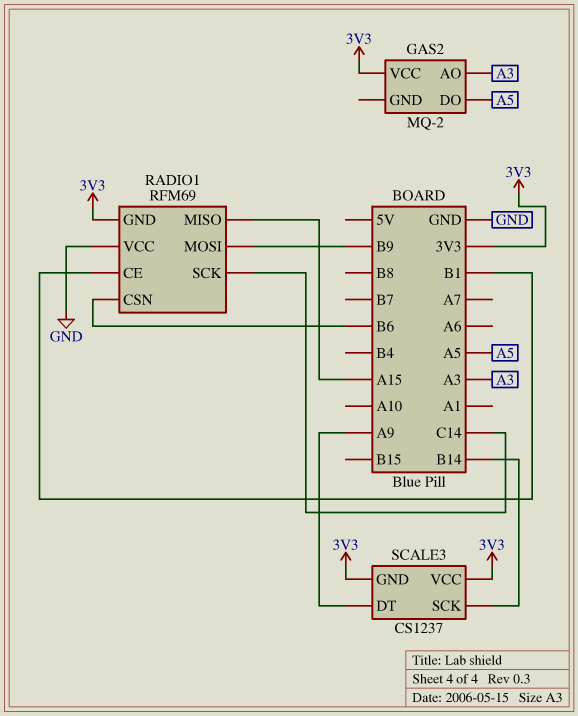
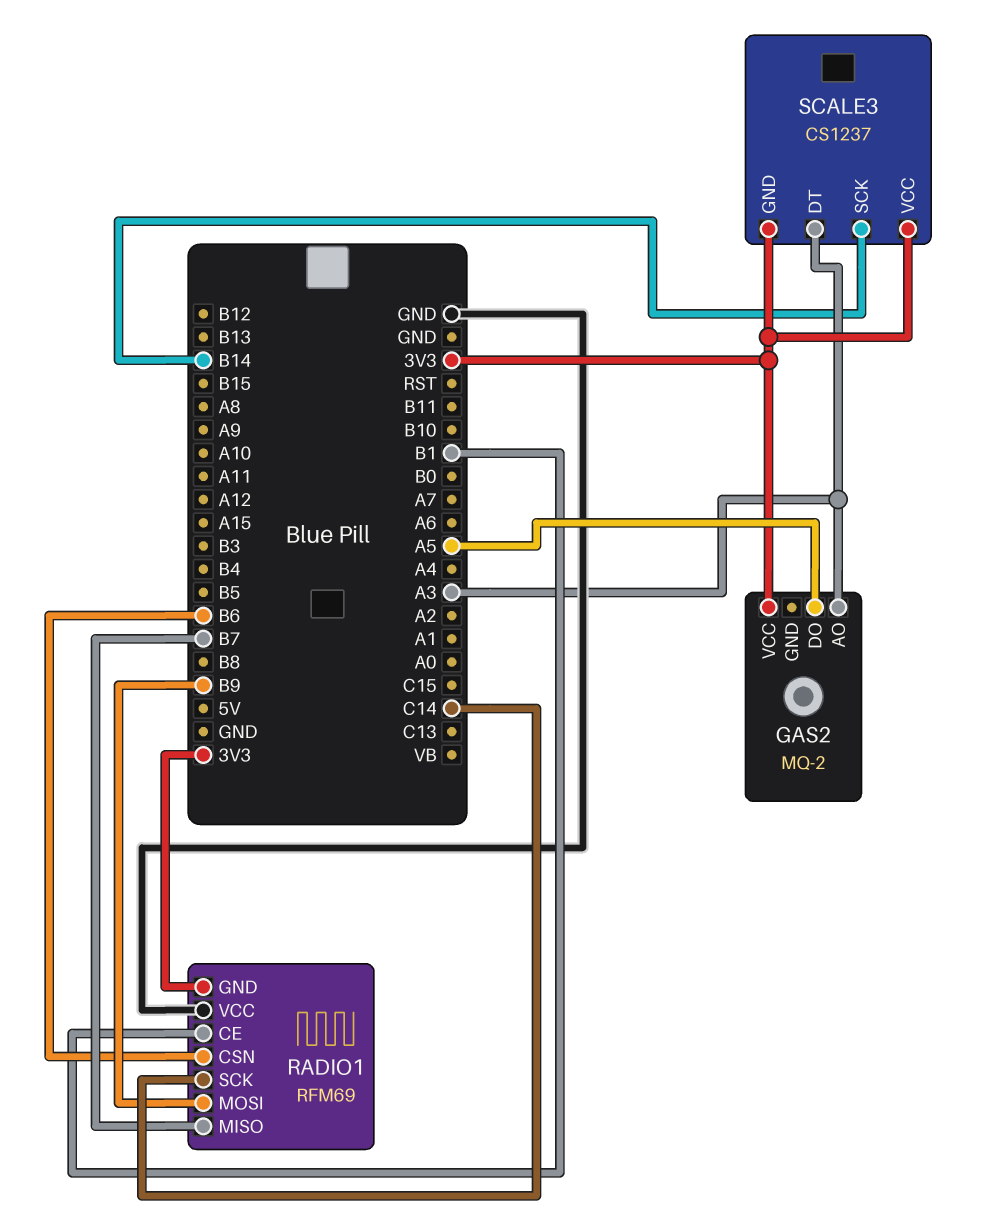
RADIO1 pin MISO: A15 -> B7
SCALE3 pin DT: A9 -> A3

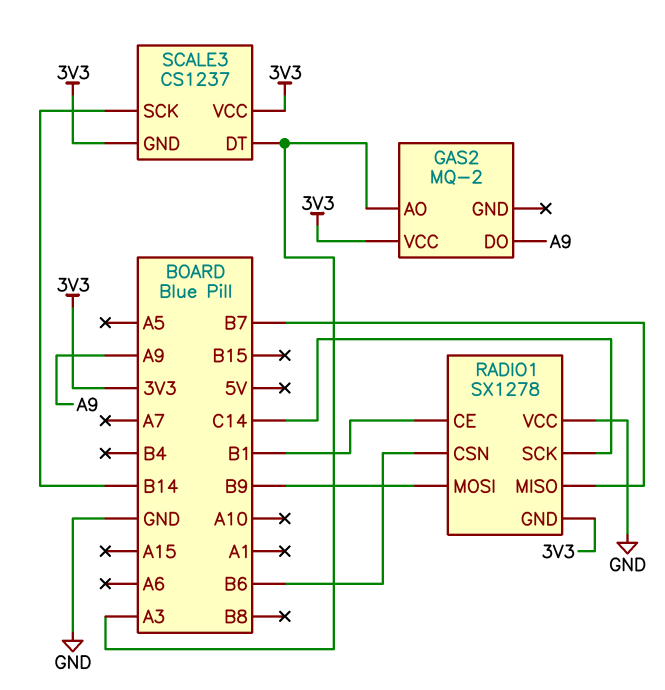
GAS2 pin DO: A5 -> A9
RADIO1: RFM69 -> SX1278

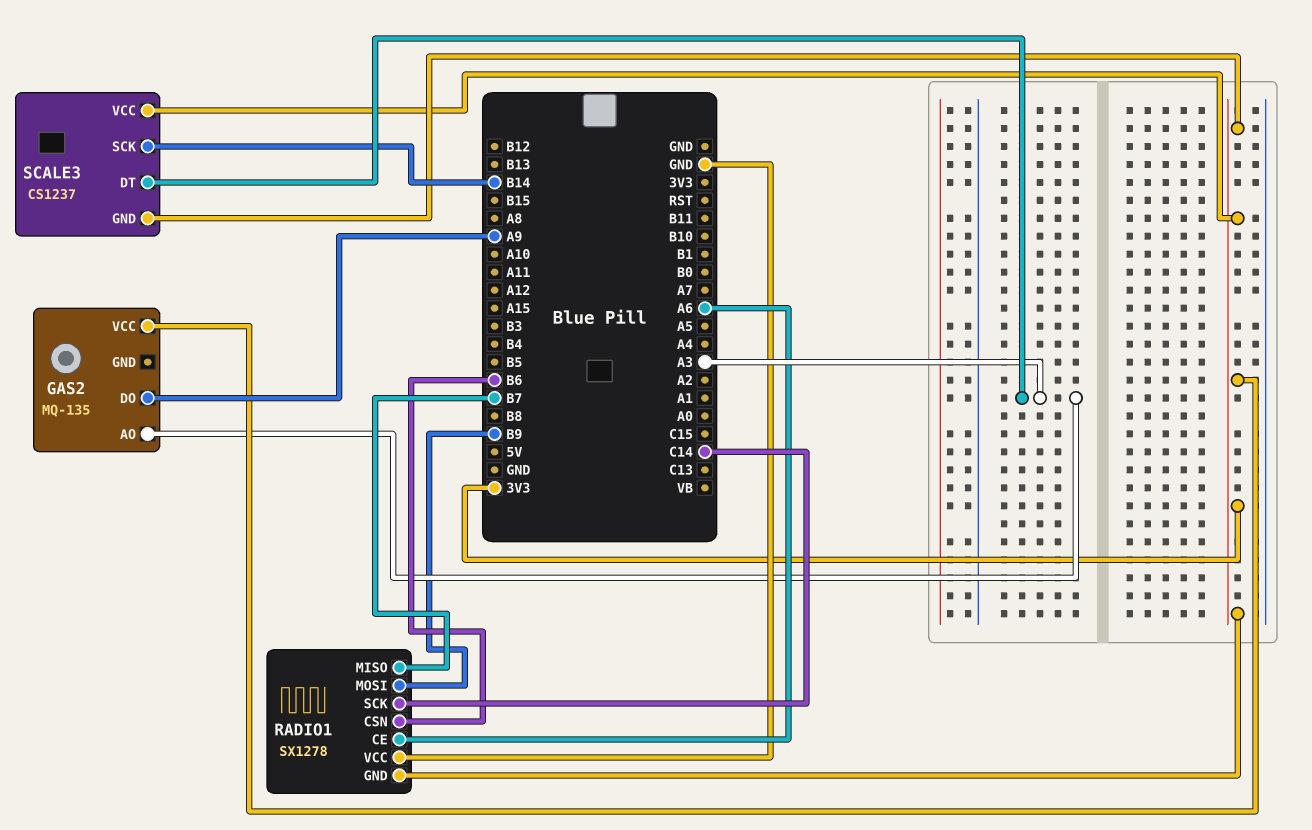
GAS2: MQ-2 -> MQ-135
RADIO1 pin CE: B1 -> A6

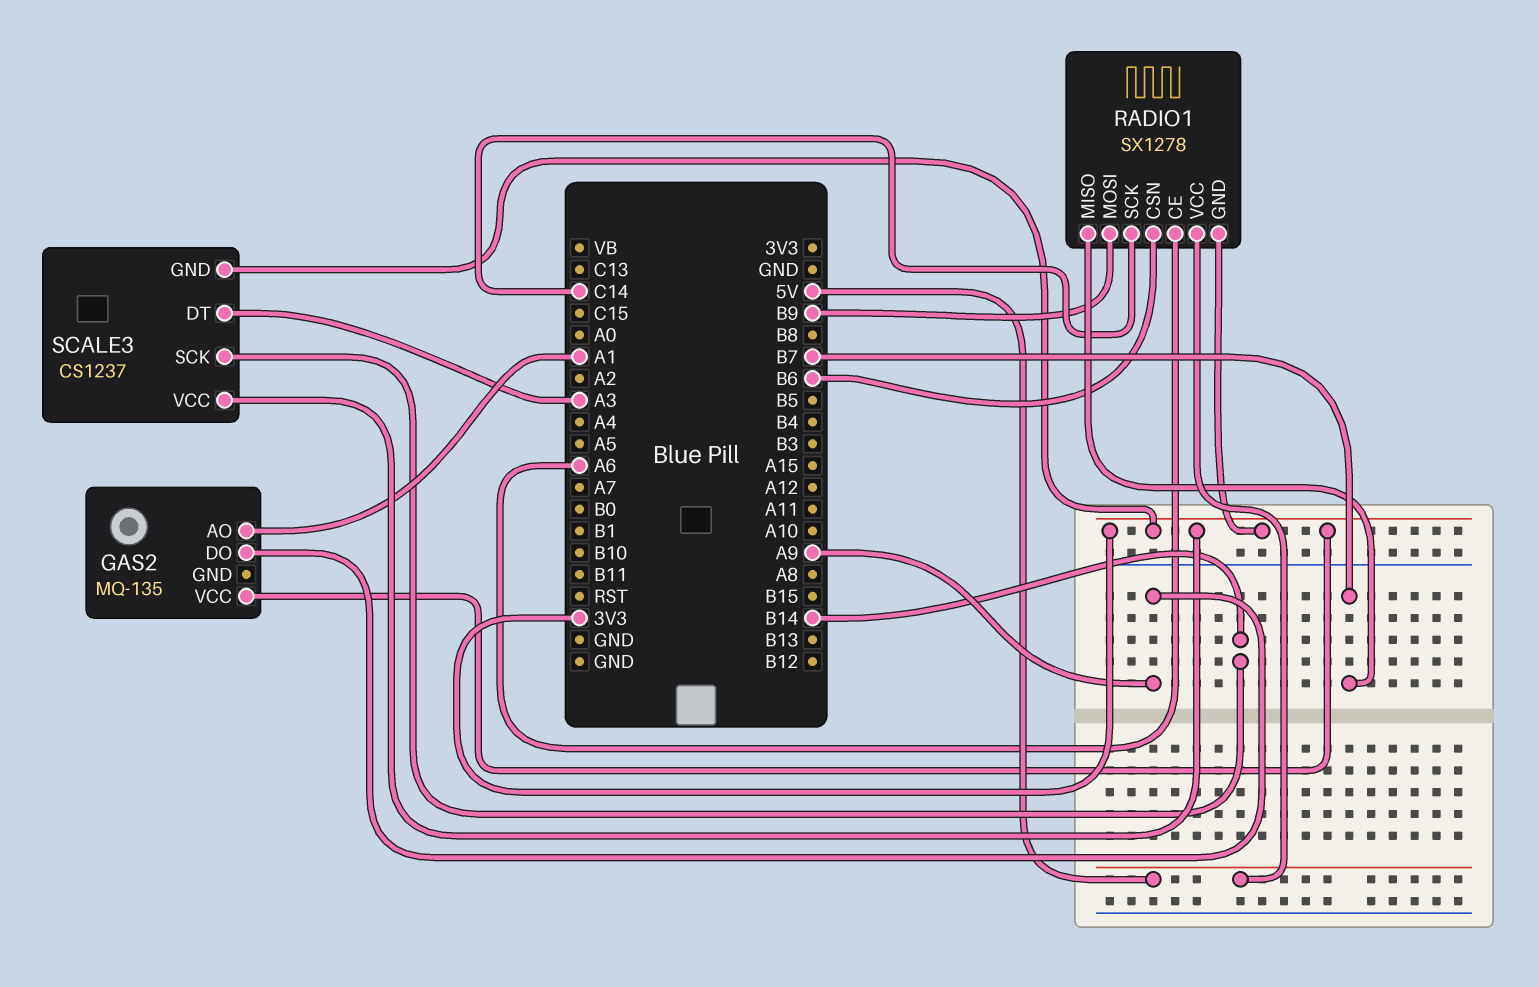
GAS2 pin AO: A3 -> A1
RADIO1 pin VCC: GND -> 5V

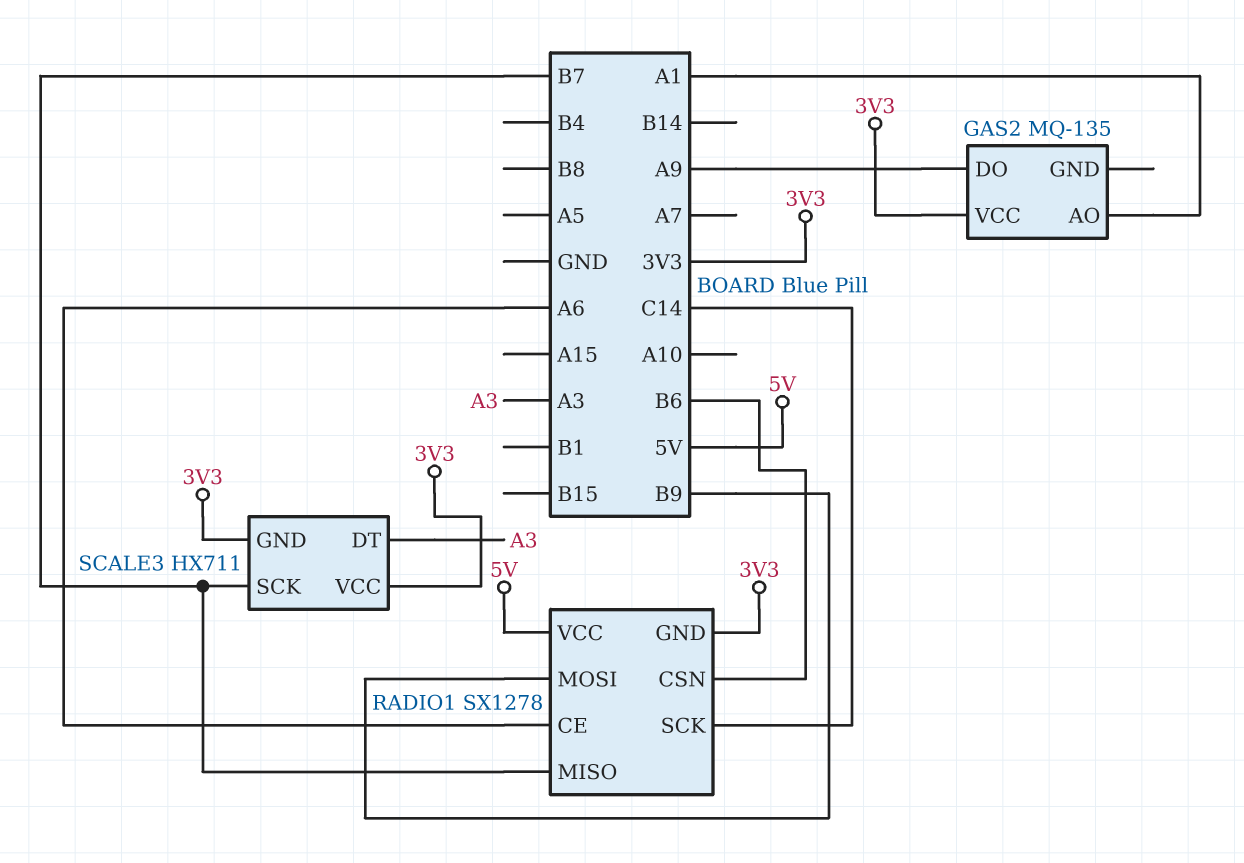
SCALE3: CS1237 -> HX711
SCALE3 pin SCK: B14 -> B7

